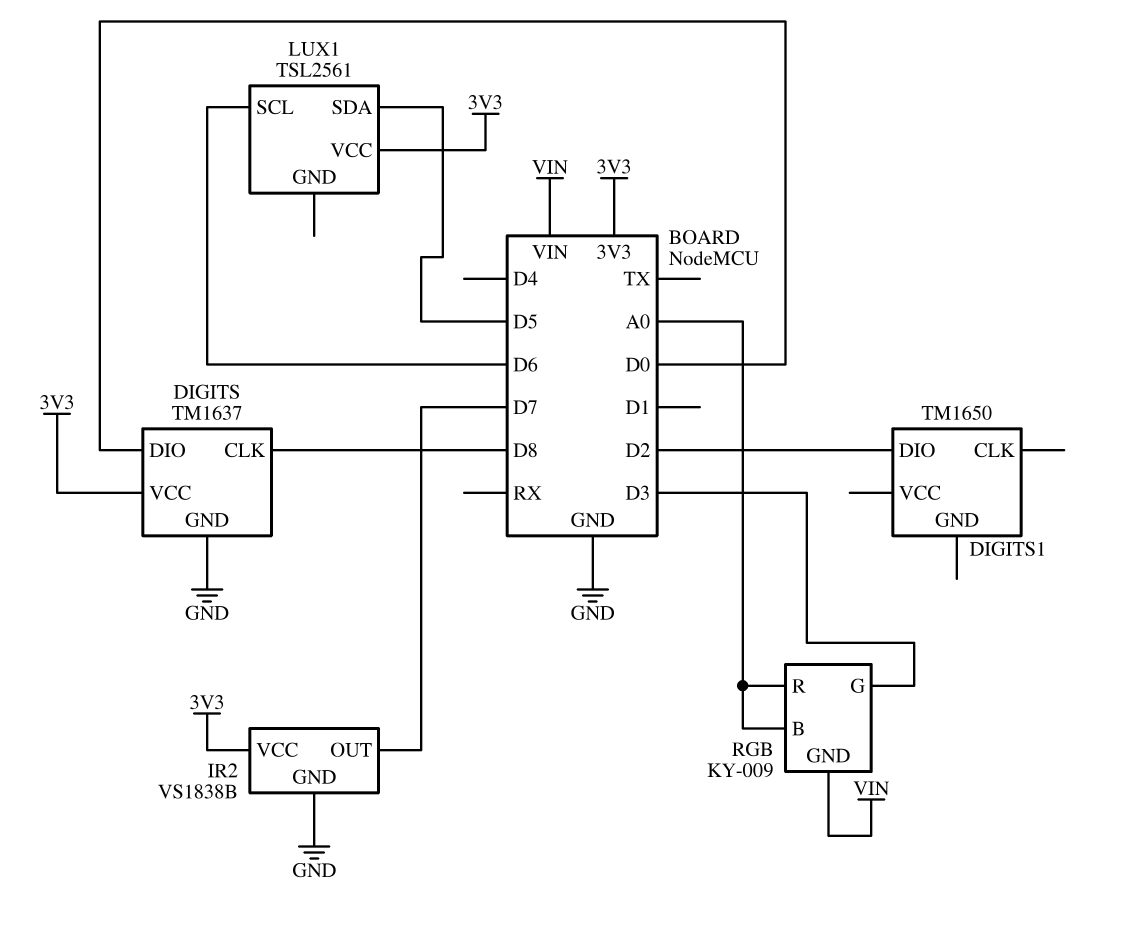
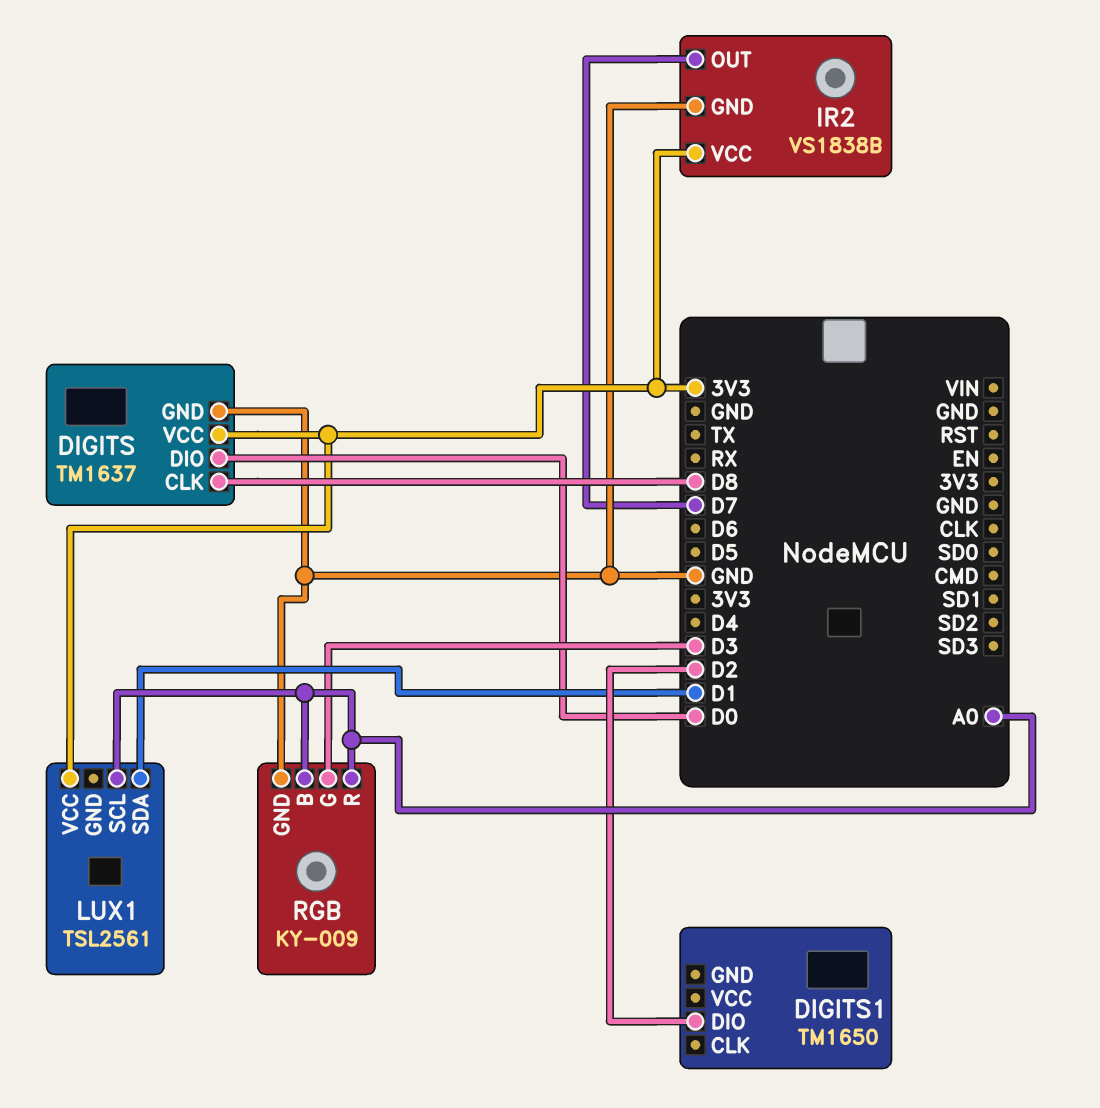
LUX1 pin SCL: D6 -> A0
LUX1 pin SDA: D5 -> D1
RGB pin GND: VIN -> GND

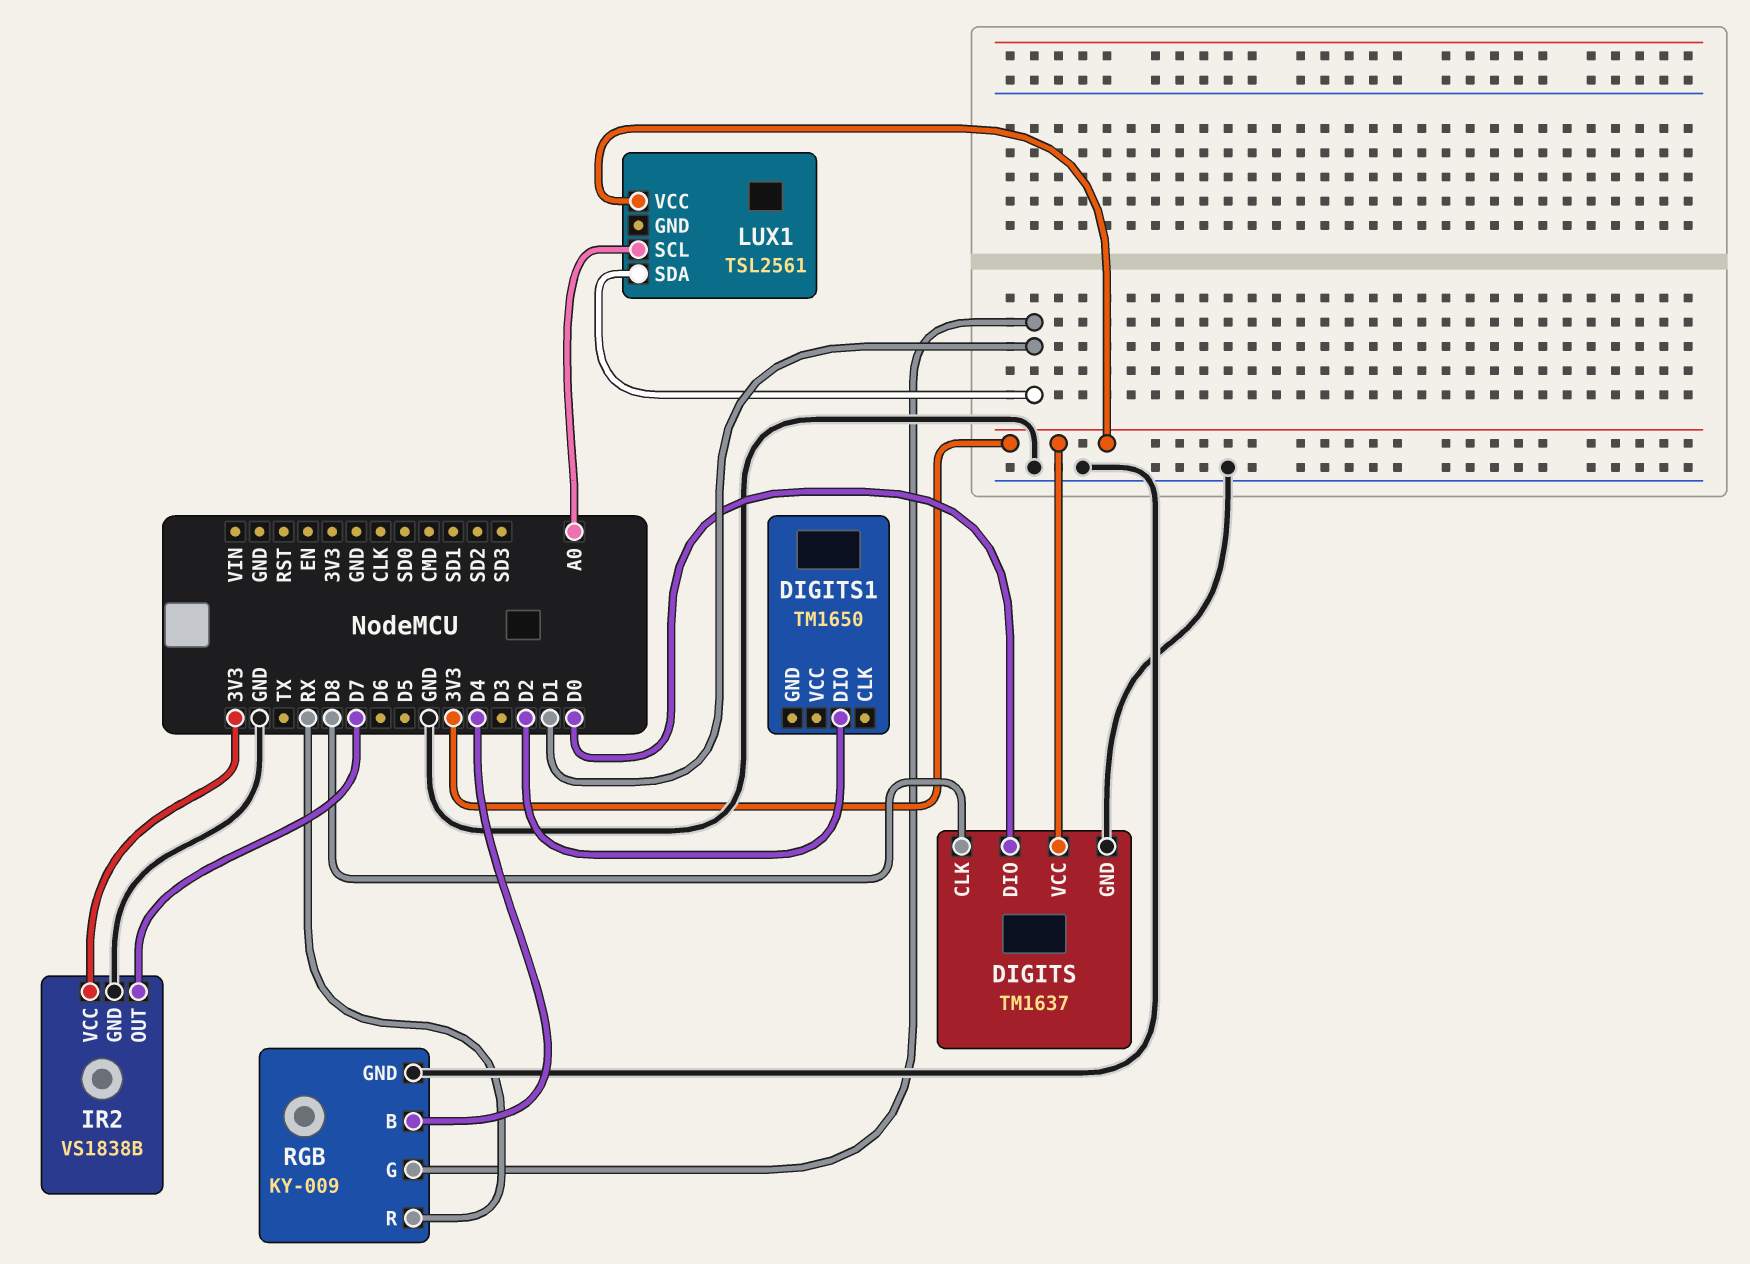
RGB pin B: A0 -> D4
RGB pin G: D3 -> D1
RGB pin R: A0 -> RX

